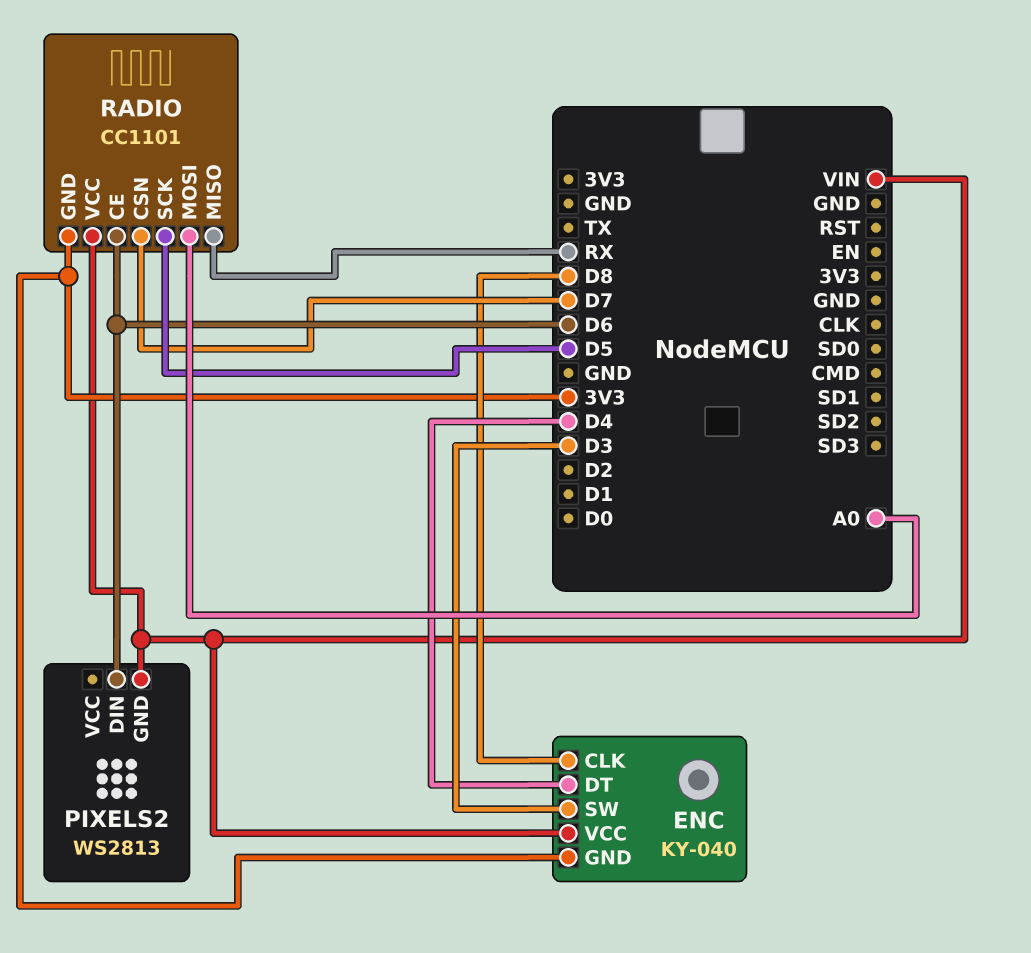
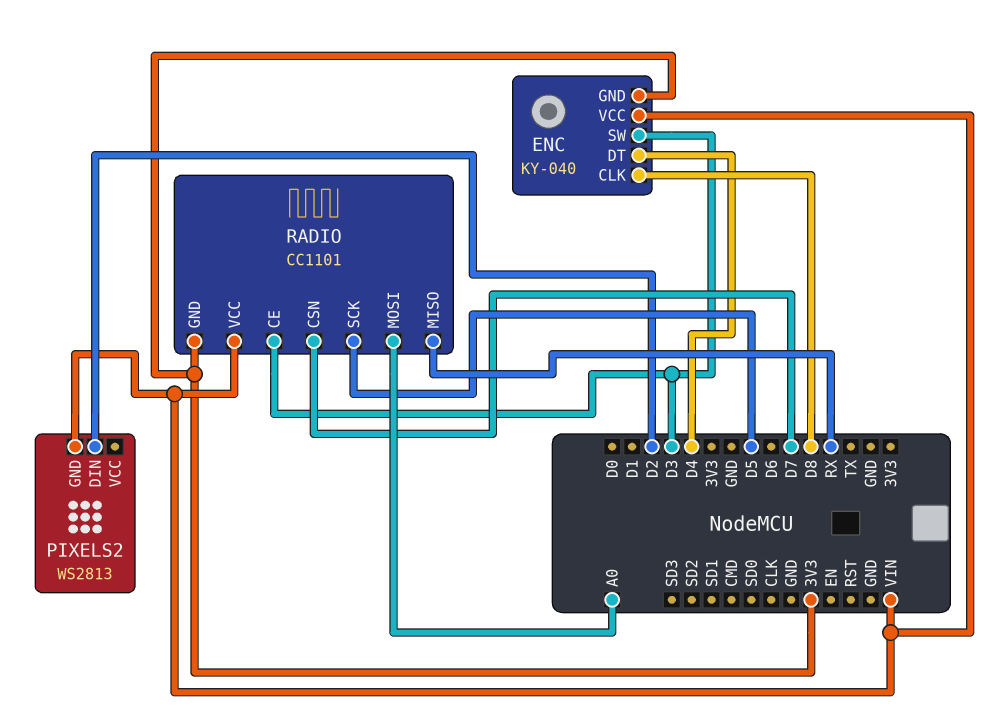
PIXELS2 pin DIN: D6 -> D2
RADIO pin CE: D6 -> D3

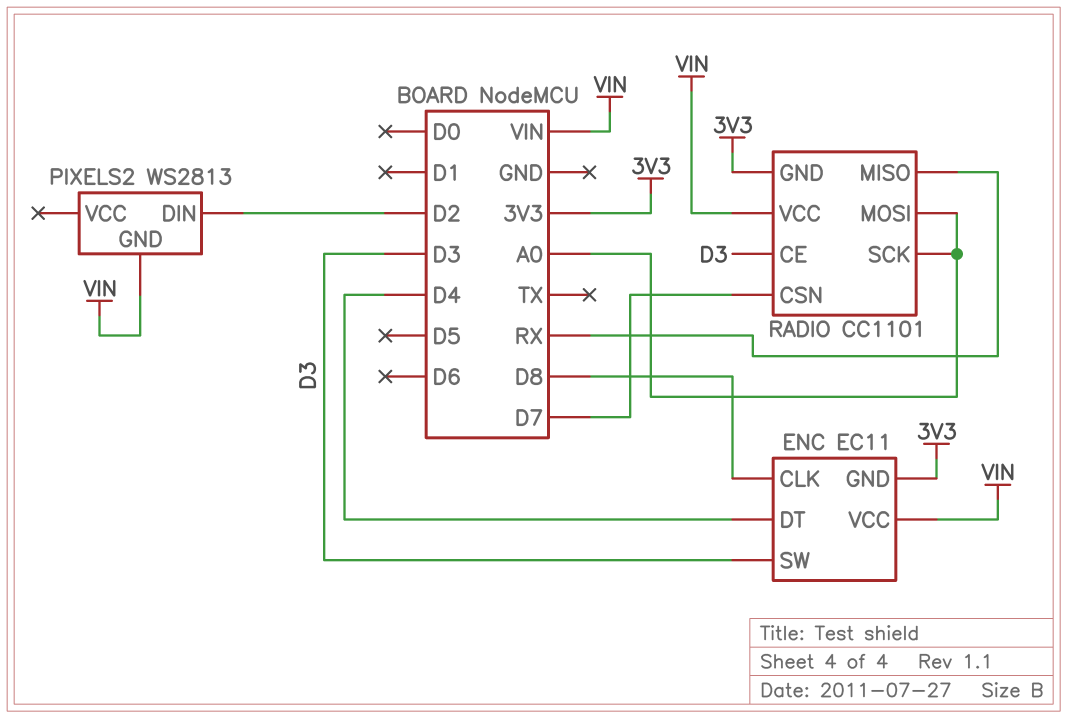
ENC: KY-040 -> EC11
RADIO pin SCK: D5 -> A0

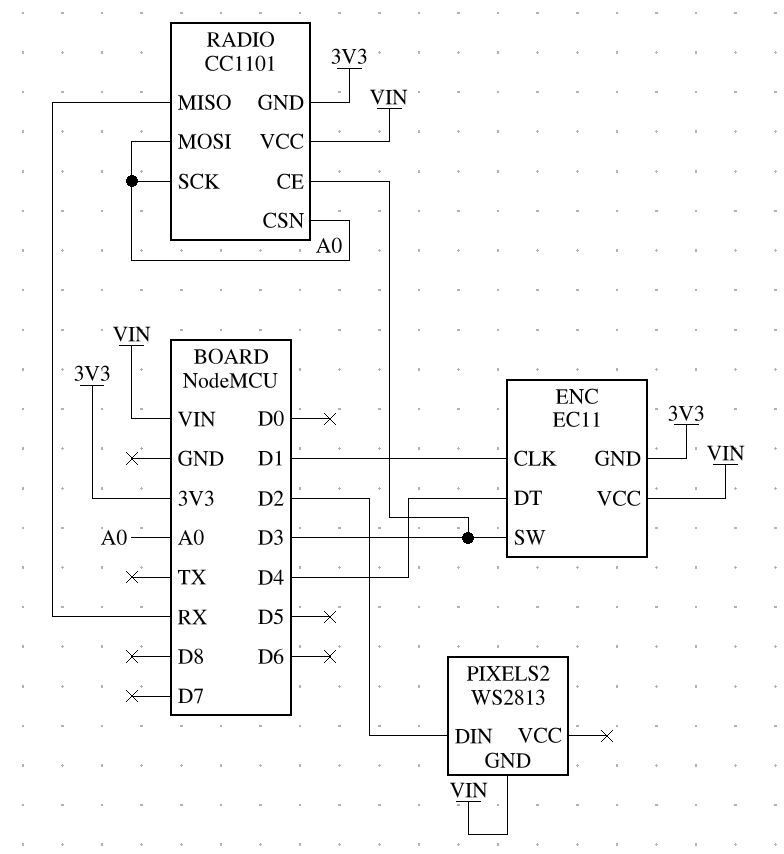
ENC pin CLK: D8 -> D1
RADIO pin CSN: D7 -> A0

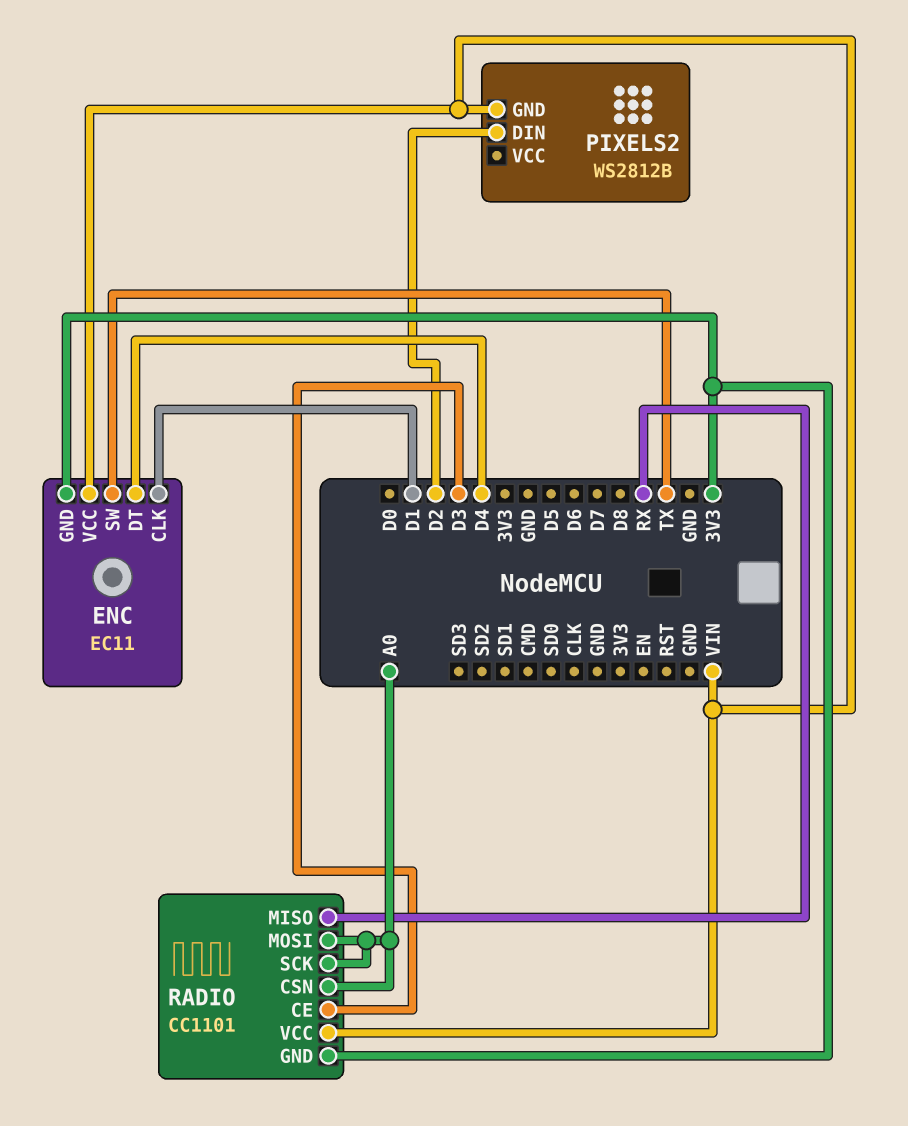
ENC pin SW: D3 -> TX
PIXELS2: WS2813 -> WS2812B

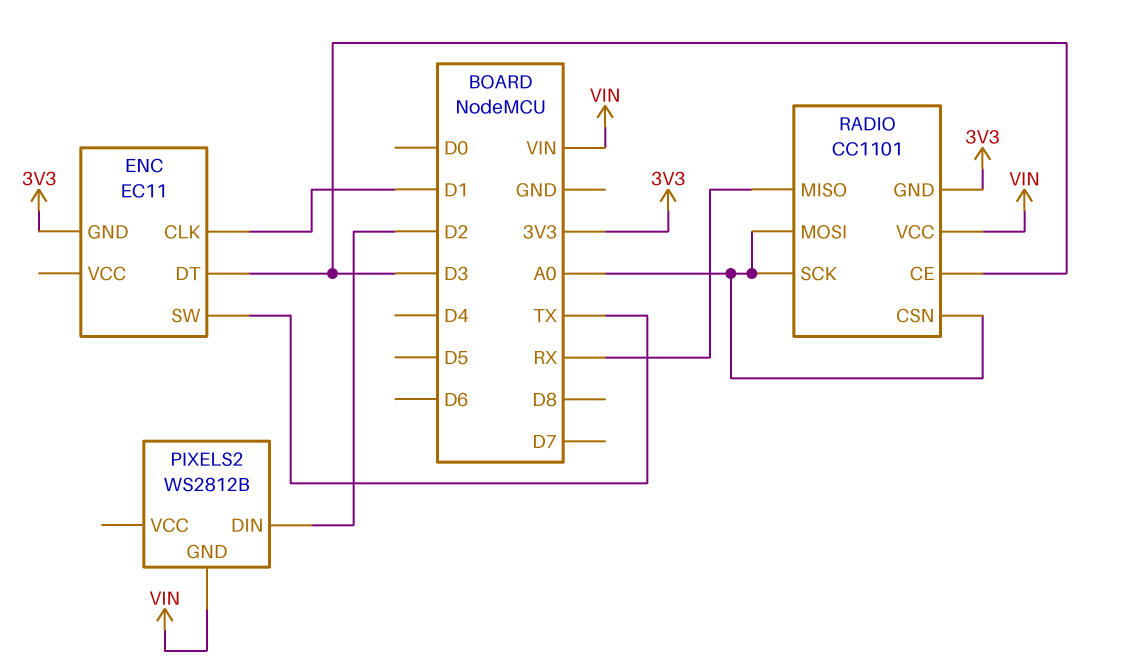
ENC pin DT: D4 -> D3
ENC pin VCC: VIN -> none

